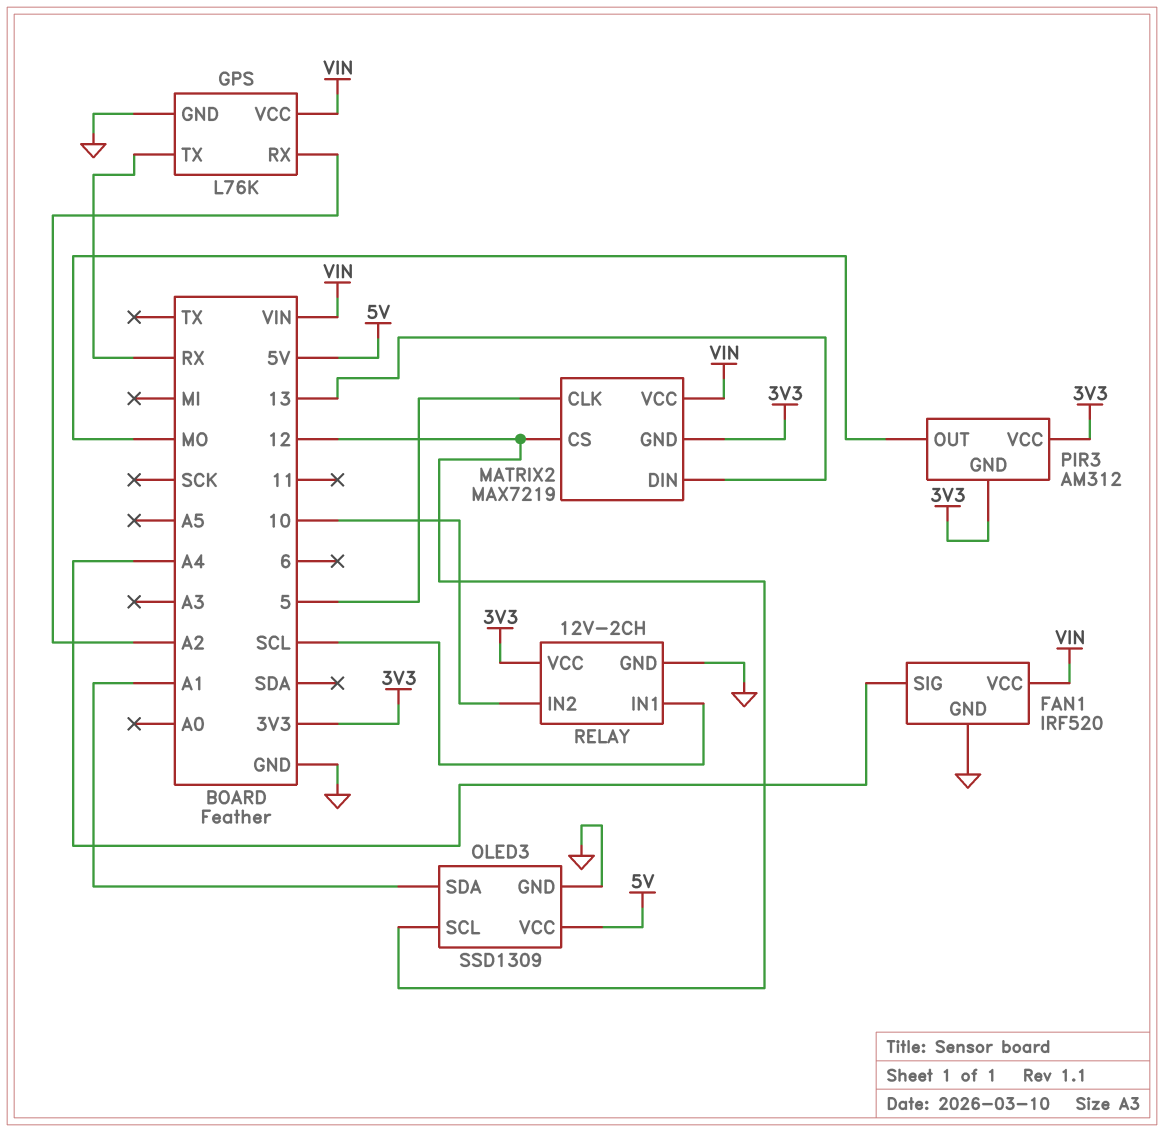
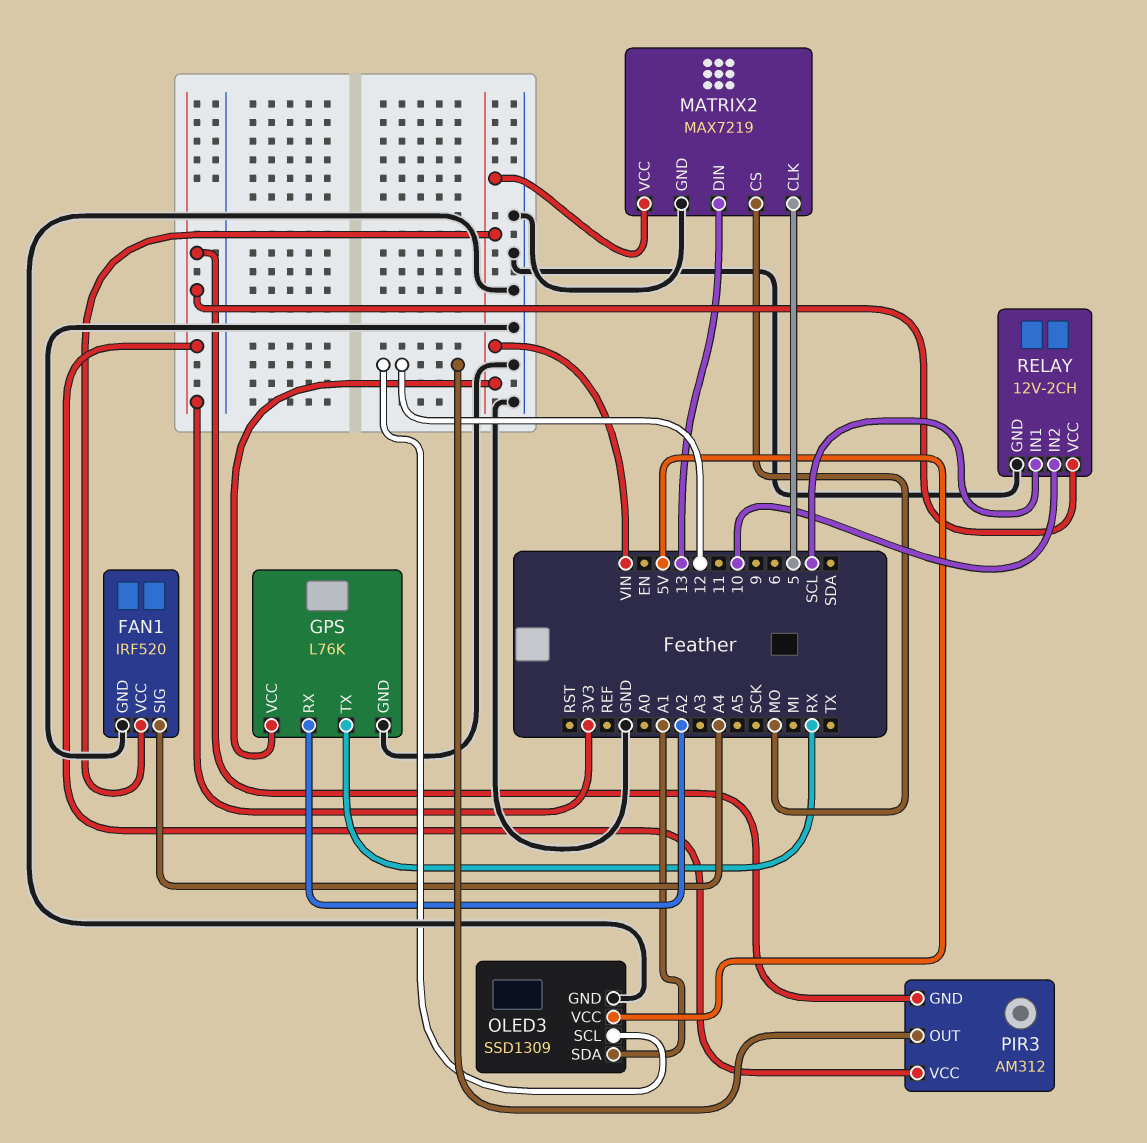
MATRIX2 pin CS: 12 -> MO
MATRIX2 pin GND: 3V3 -> GND
PIR3 pin OUT: MO -> 12

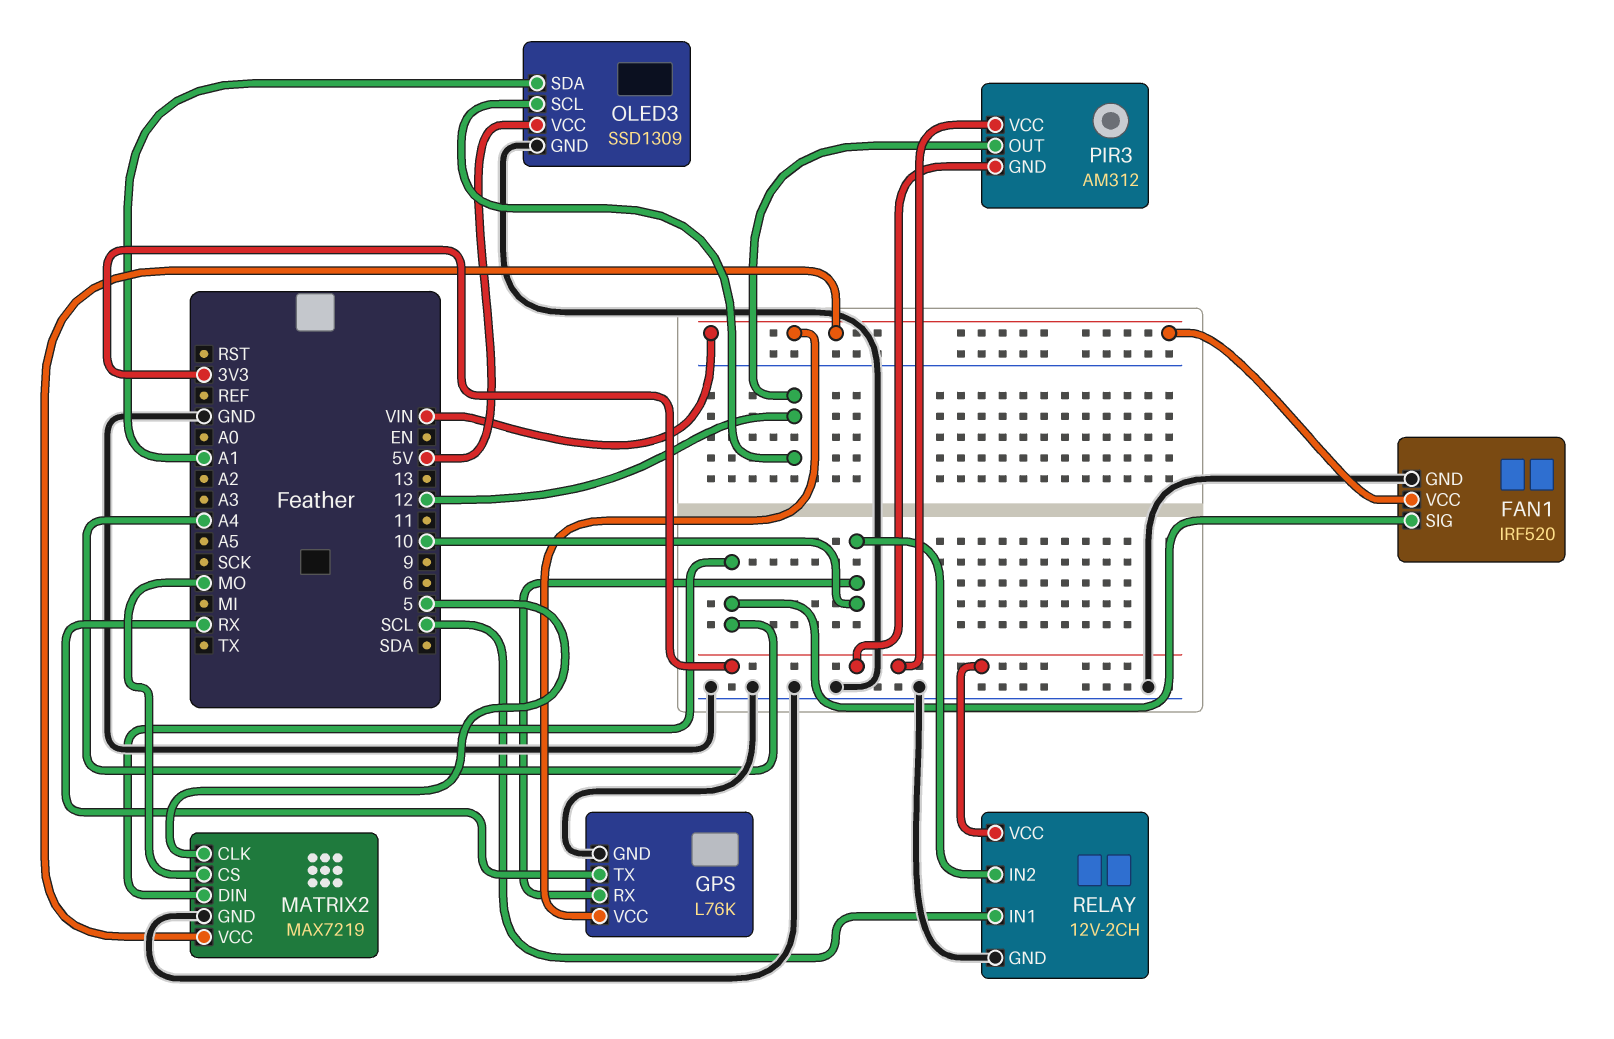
GPS pin RX: A2 -> 10
MATRIX2 pin DIN: 13 -> A4

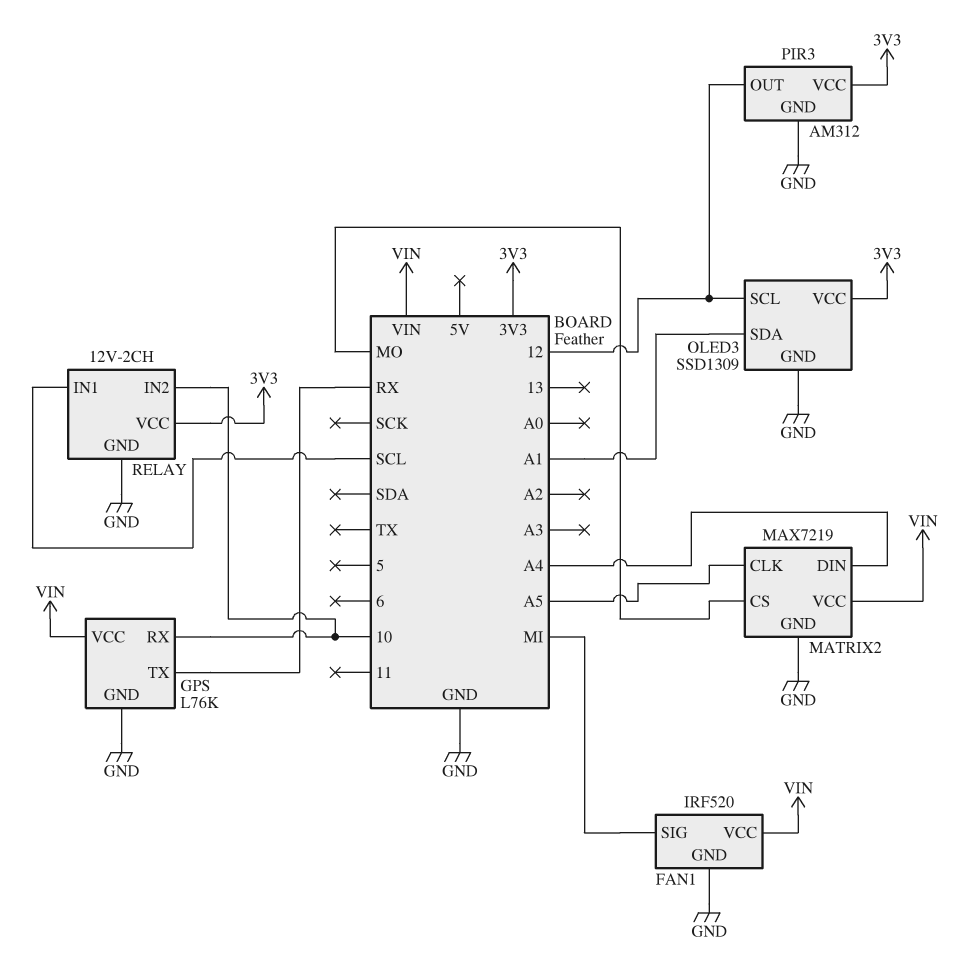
FAN1 pin SIG: A4 -> MI
MATRIX2 pin CLK: 5 -> A5
OLED3 pin VCC: 5V -> 3V3
PIR3 pin GND: 3V3 -> GND

